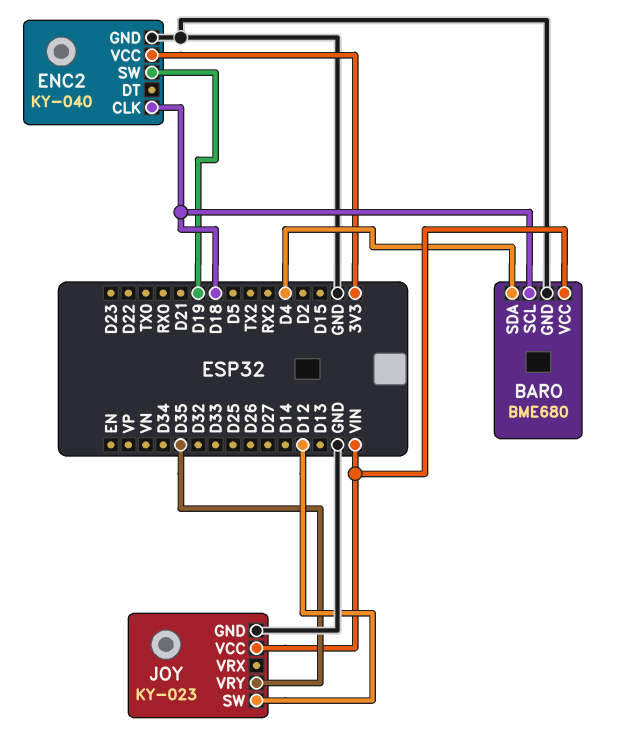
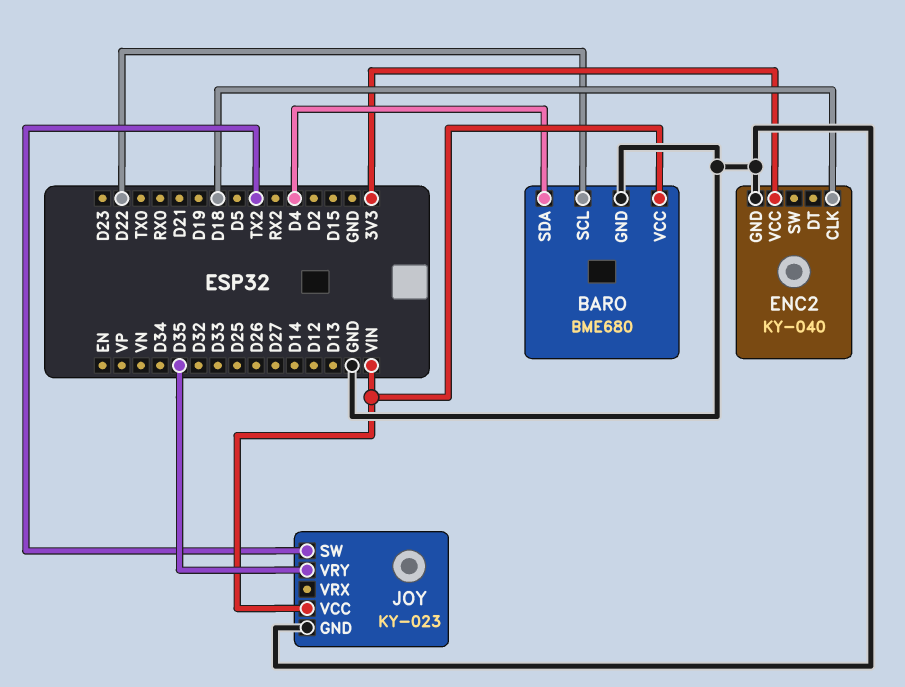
BARO pin SCL: D18 -> D22
ENC2 pin SW: D19 -> none
JOY pin SW: D12 -> TX2

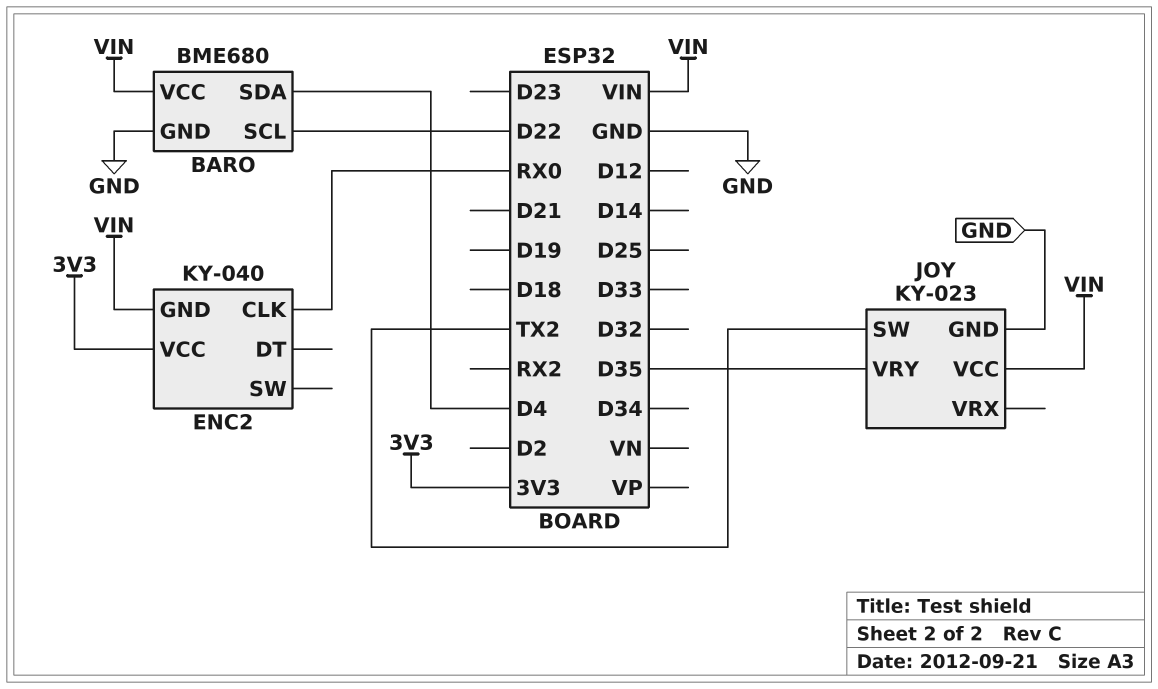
ENC2 pin CLK: D18 -> RX0
ENC2 pin GND: GND -> VIN

